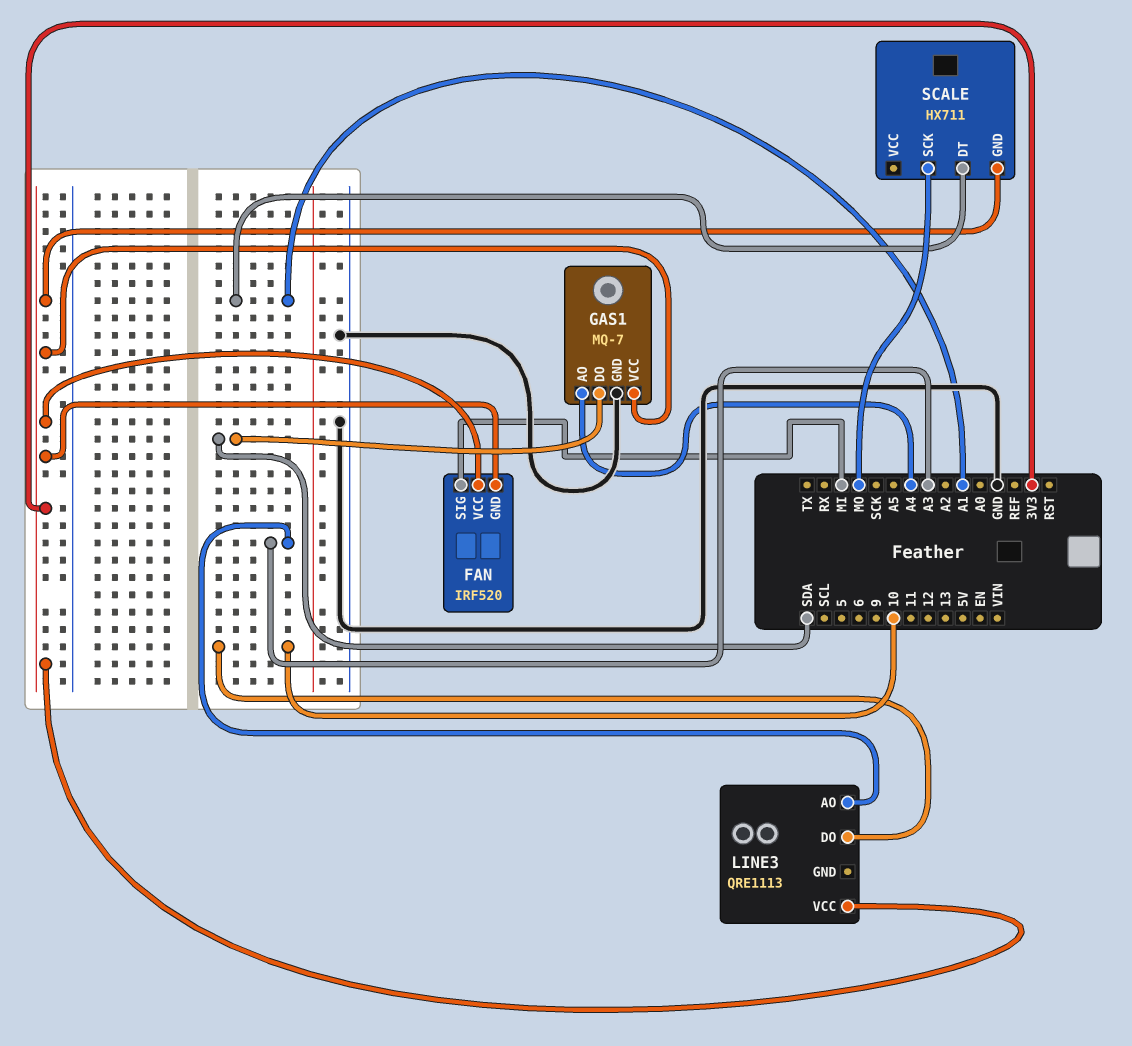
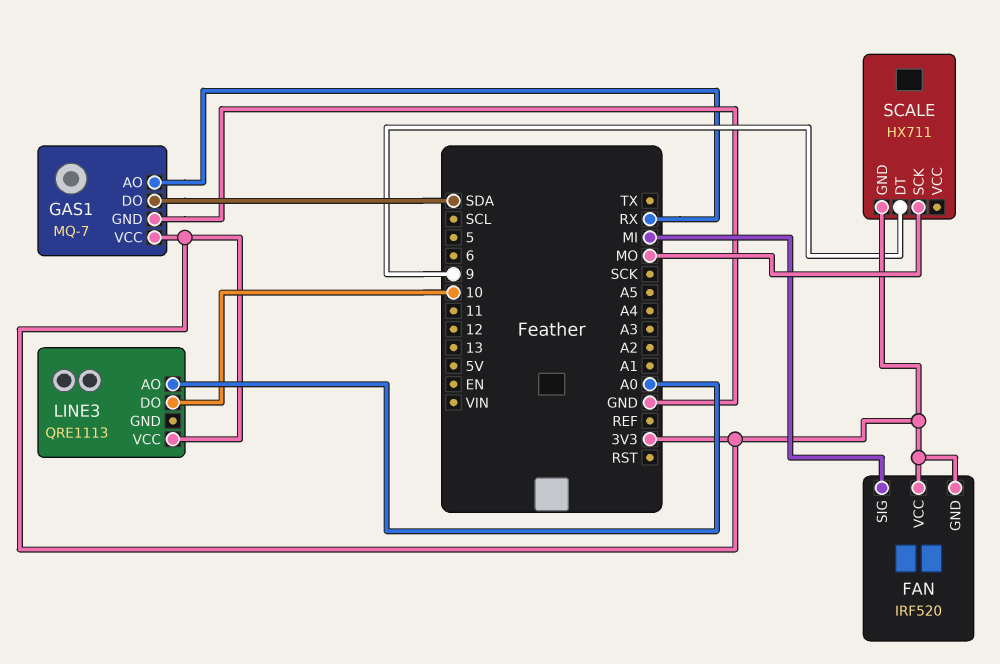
GAS1 pin AO: A4 -> RX
LINE3 pin AO: A3 -> A0
SCALE pin DT: A1 -> 9

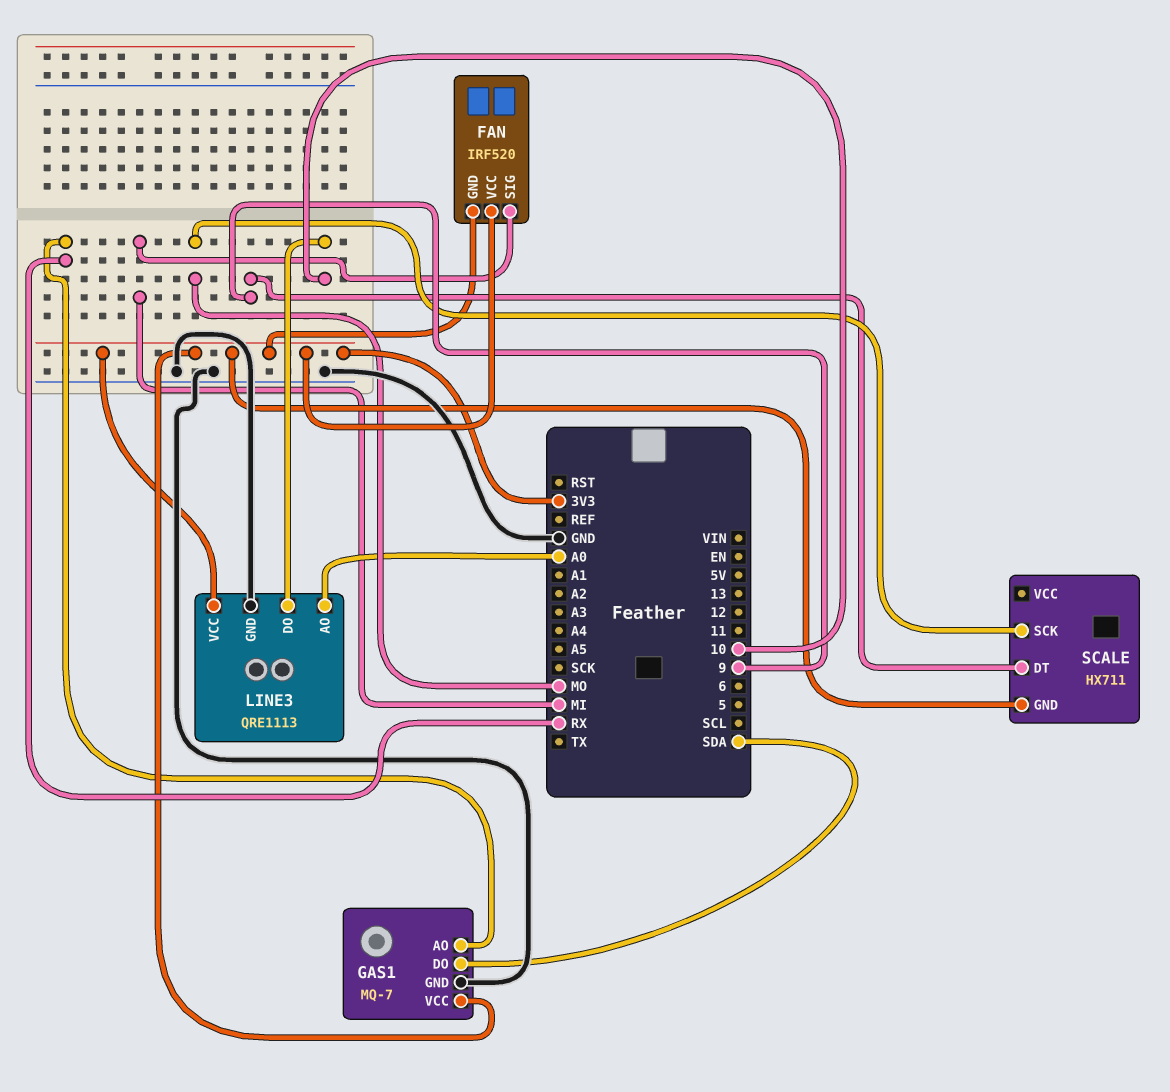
LINE3 pin GND: none -> GND

